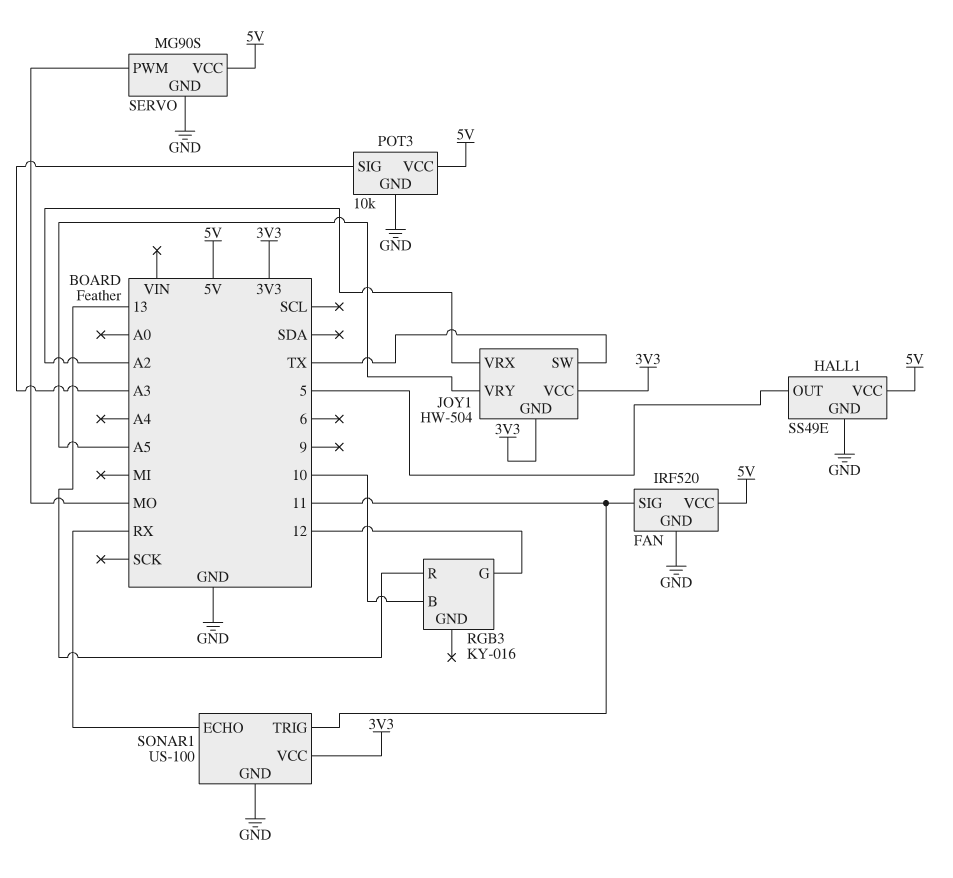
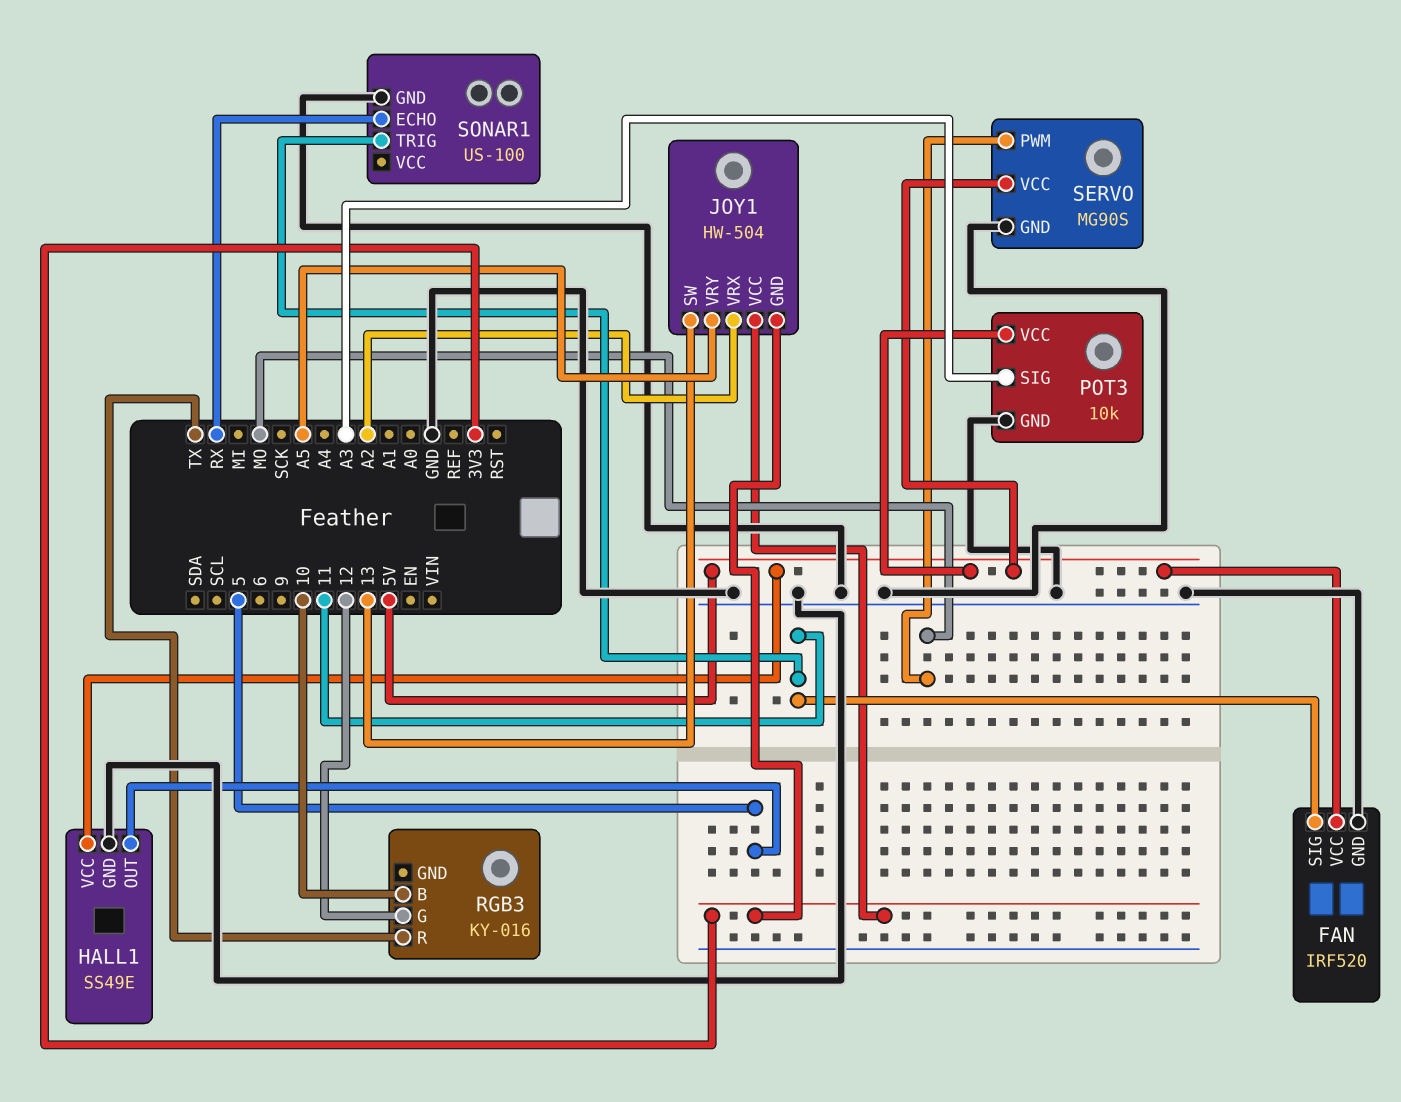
JOY1 pin SW: TX -> 13
RGB3 pin R: 13 -> TX
SONAR1 pin VCC: 3V3 -> none

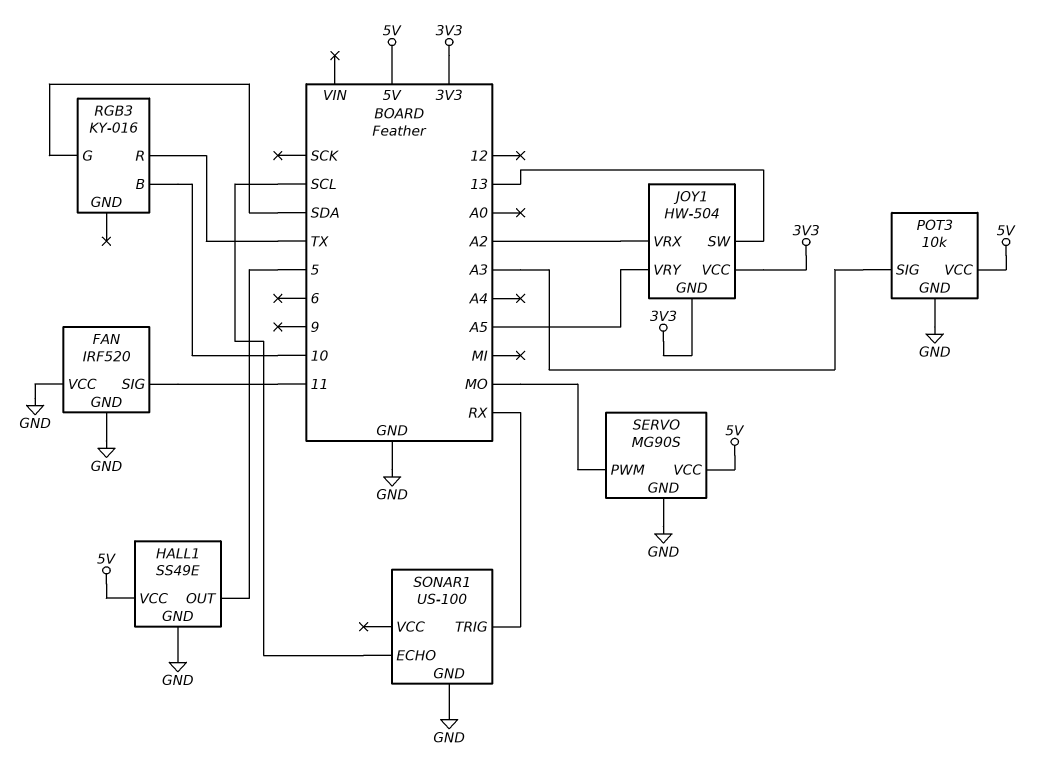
FAN pin VCC: 5V -> GND
RGB3 pin G: 12 -> SDA
SONAR1 pin ECHO: RX -> SCL
SONAR1 pin TRIG: 11 -> RX

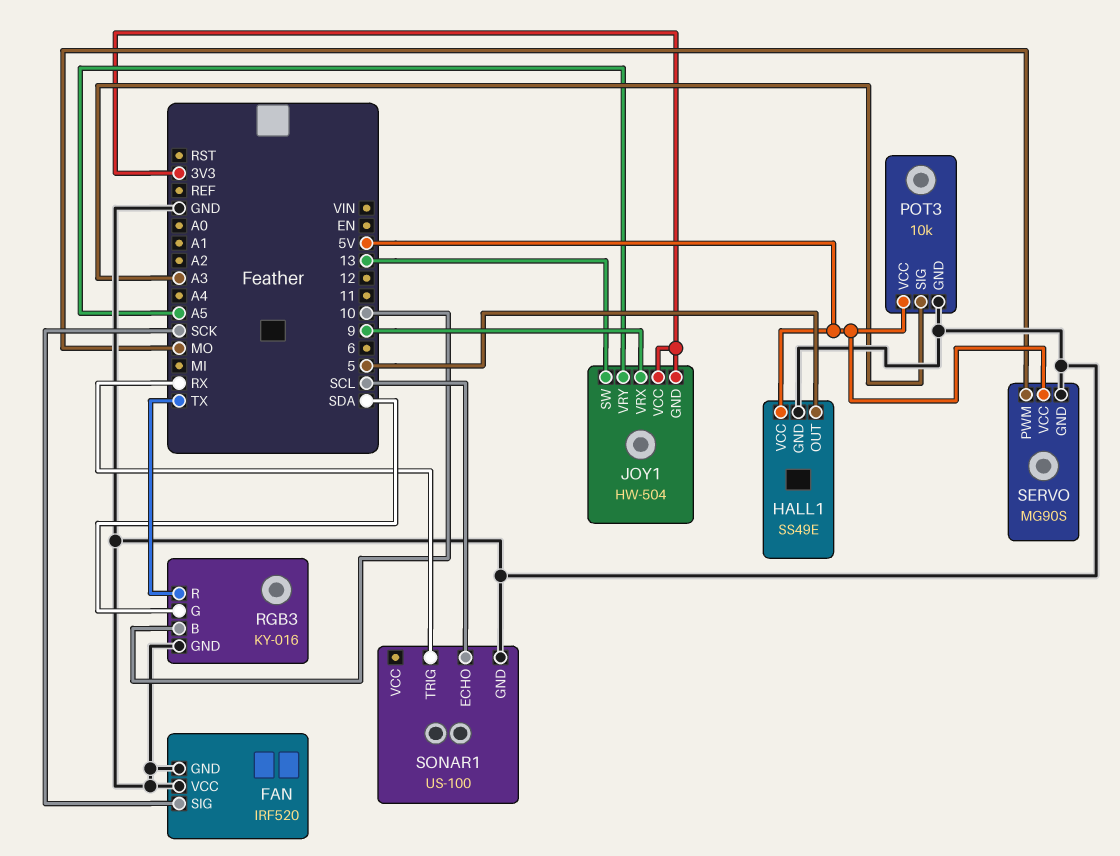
FAN pin SIG: 11 -> SCK
JOY1 pin VRX: A2 -> 9
RGB3 pin GND: none -> GND

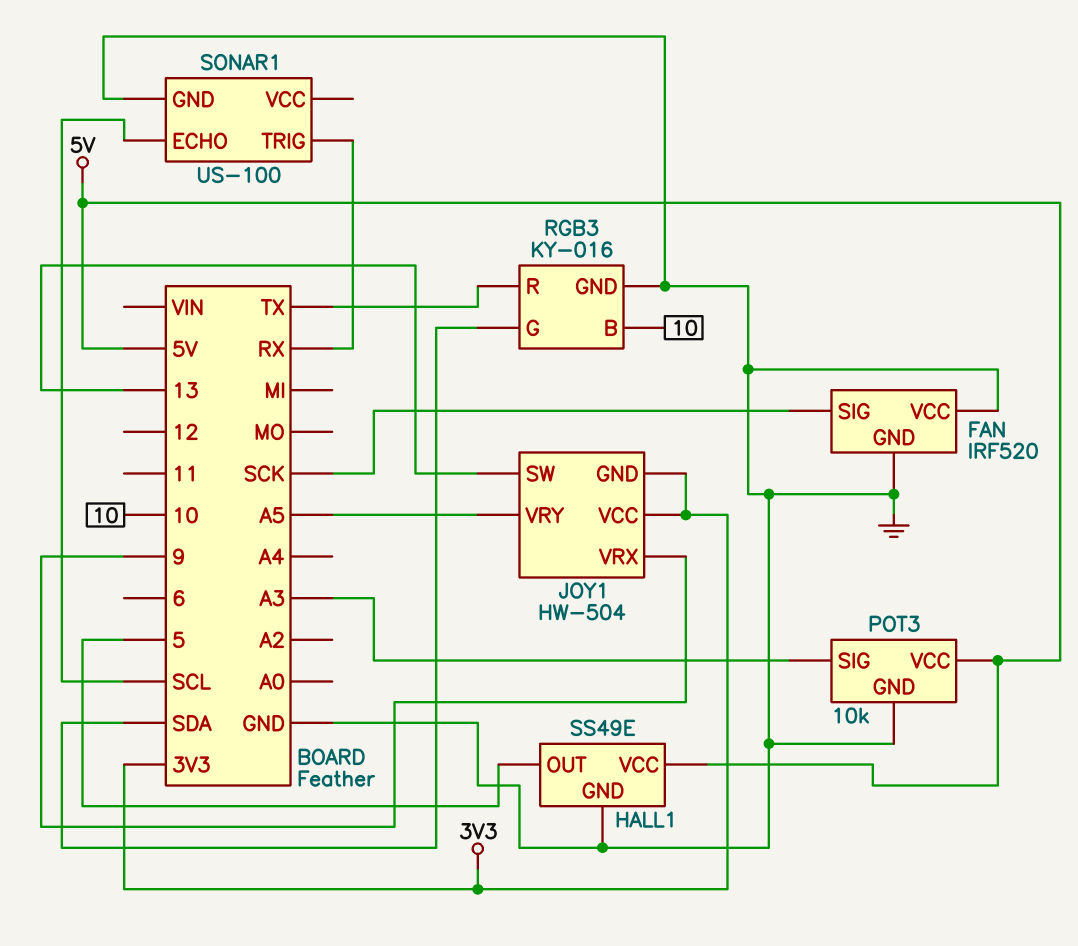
SERVO: MG90S -> none
SERVO pin GND: GND -> none
SERVO pin PWM: MO -> none
SERVO pin VCC: 5V -> none

